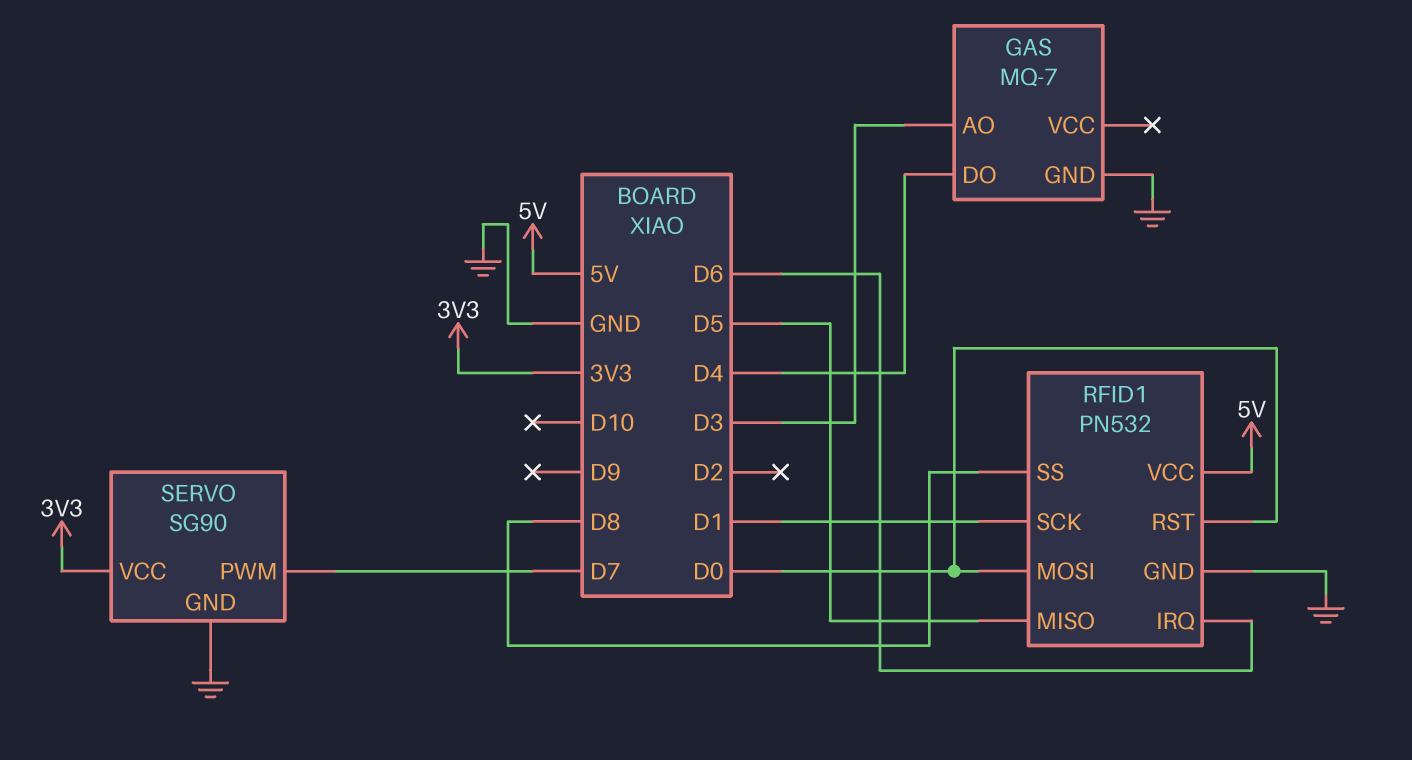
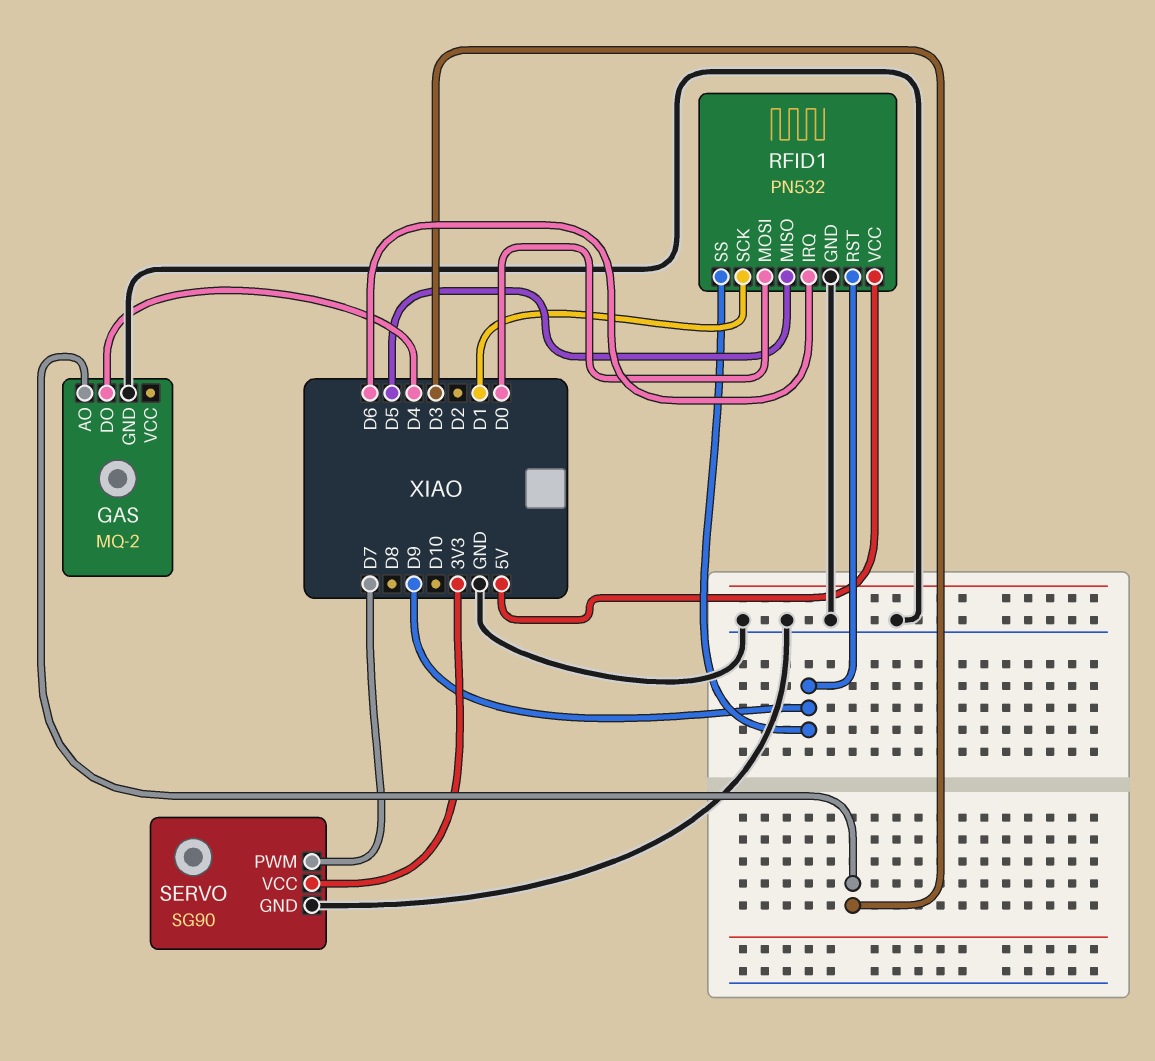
GAS: MQ-7 -> MQ-2
RFID1 pin RST: D0 -> D9
RFID1 pin SS: D8 -> D9

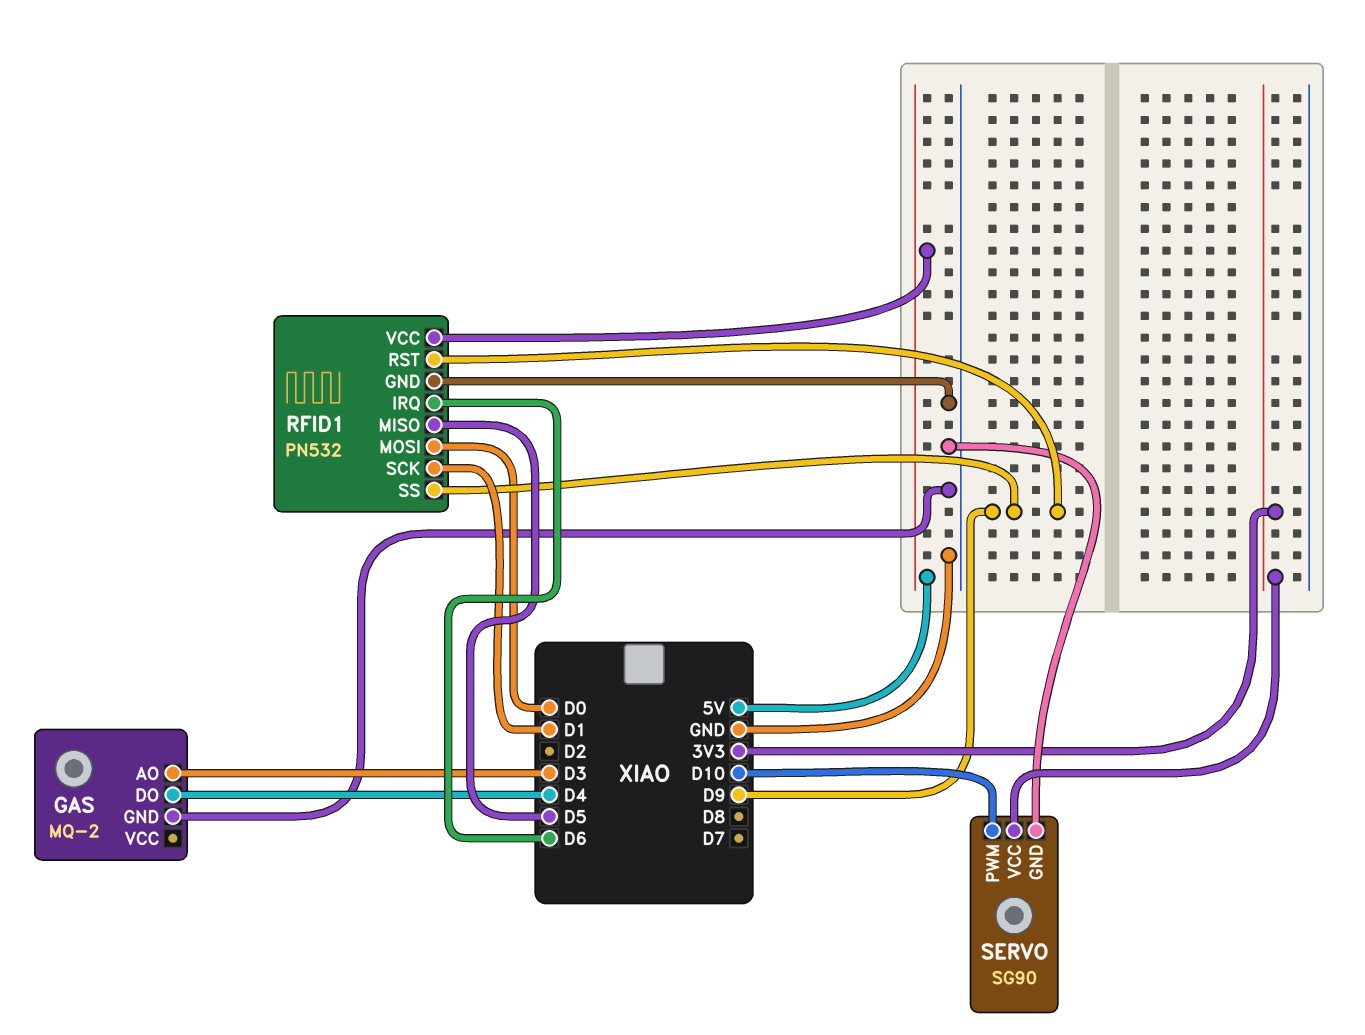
SERVO pin PWM: D7 -> D10

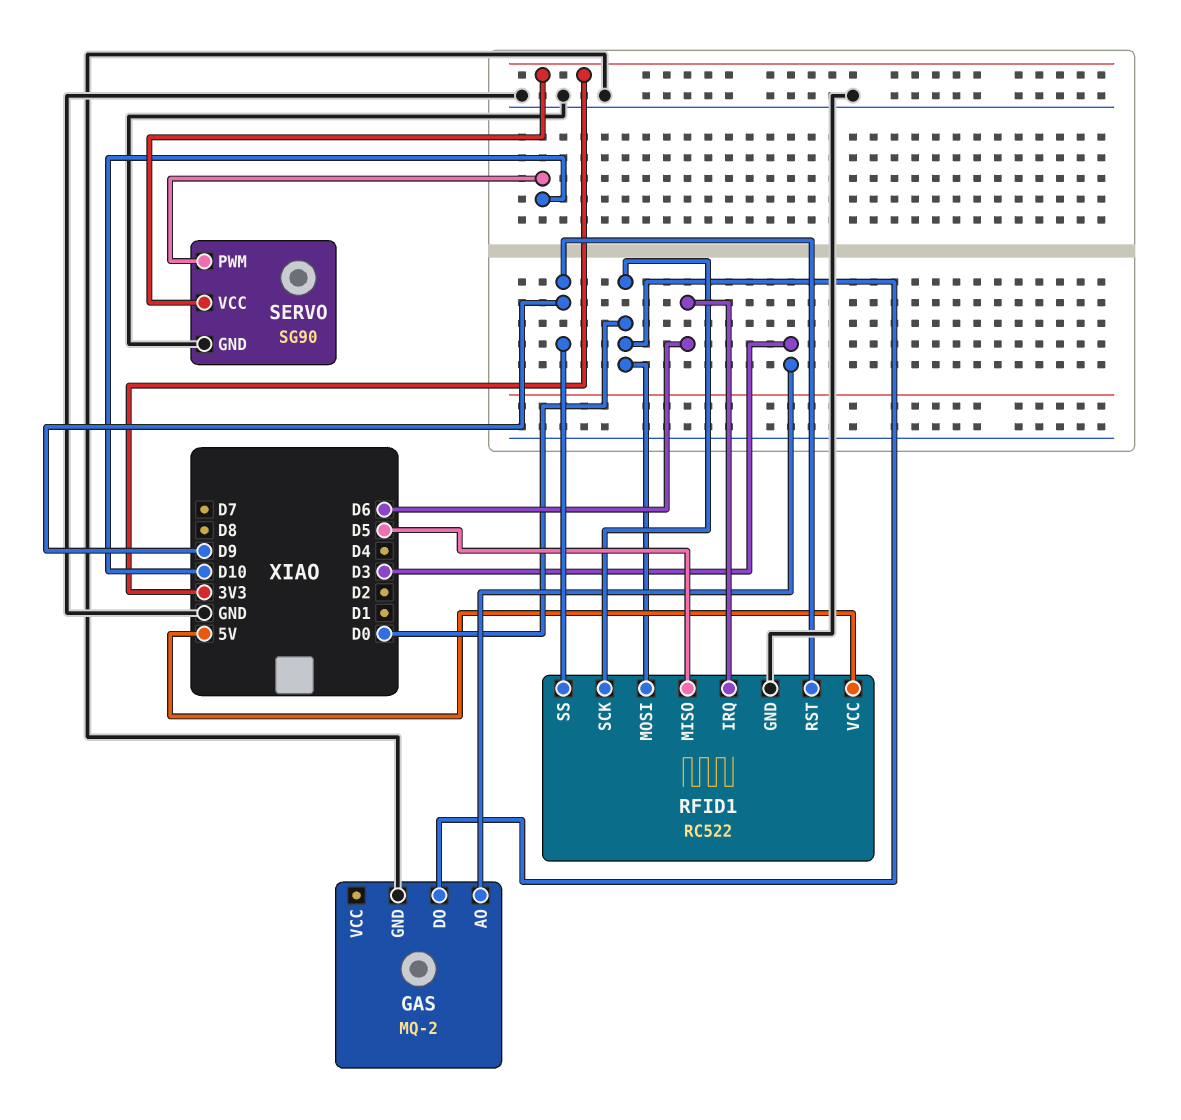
GAS pin DO: D4 -> D0
RFID1: PN532 -> RC522
RFID1 pin SCK: D1 -> D0

